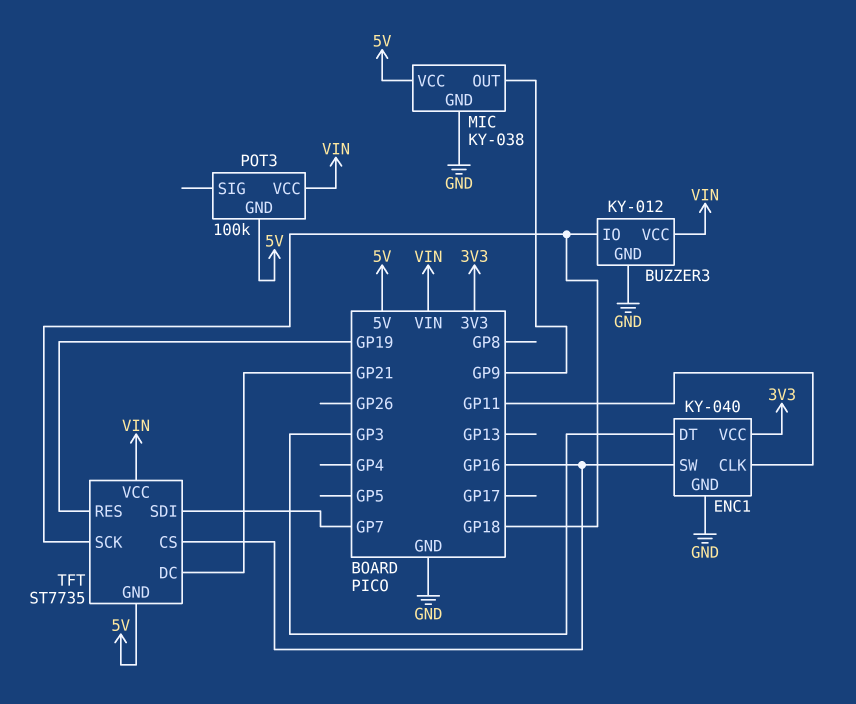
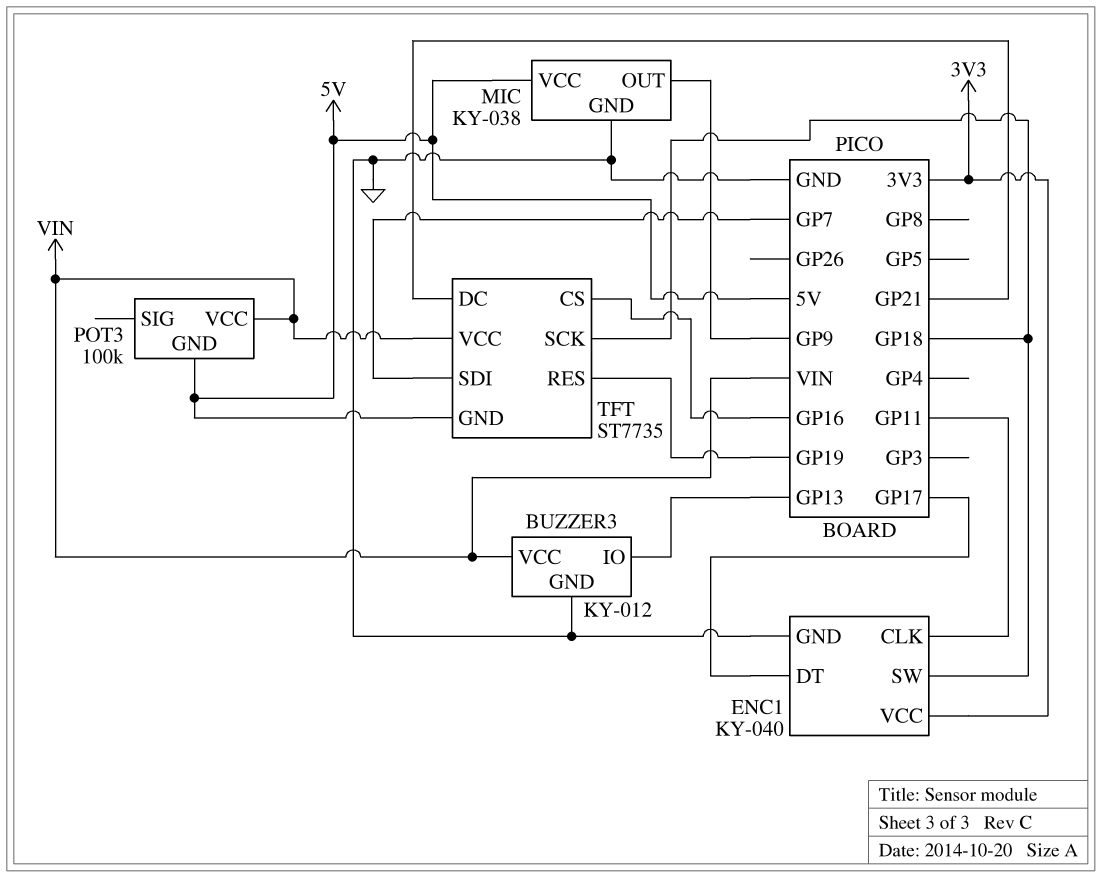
BUZZER3 pin IO: GP18 -> GP13
ENC1 pin DT: GP3 -> GP17
ENC1 pin SW: GP16 -> GP18

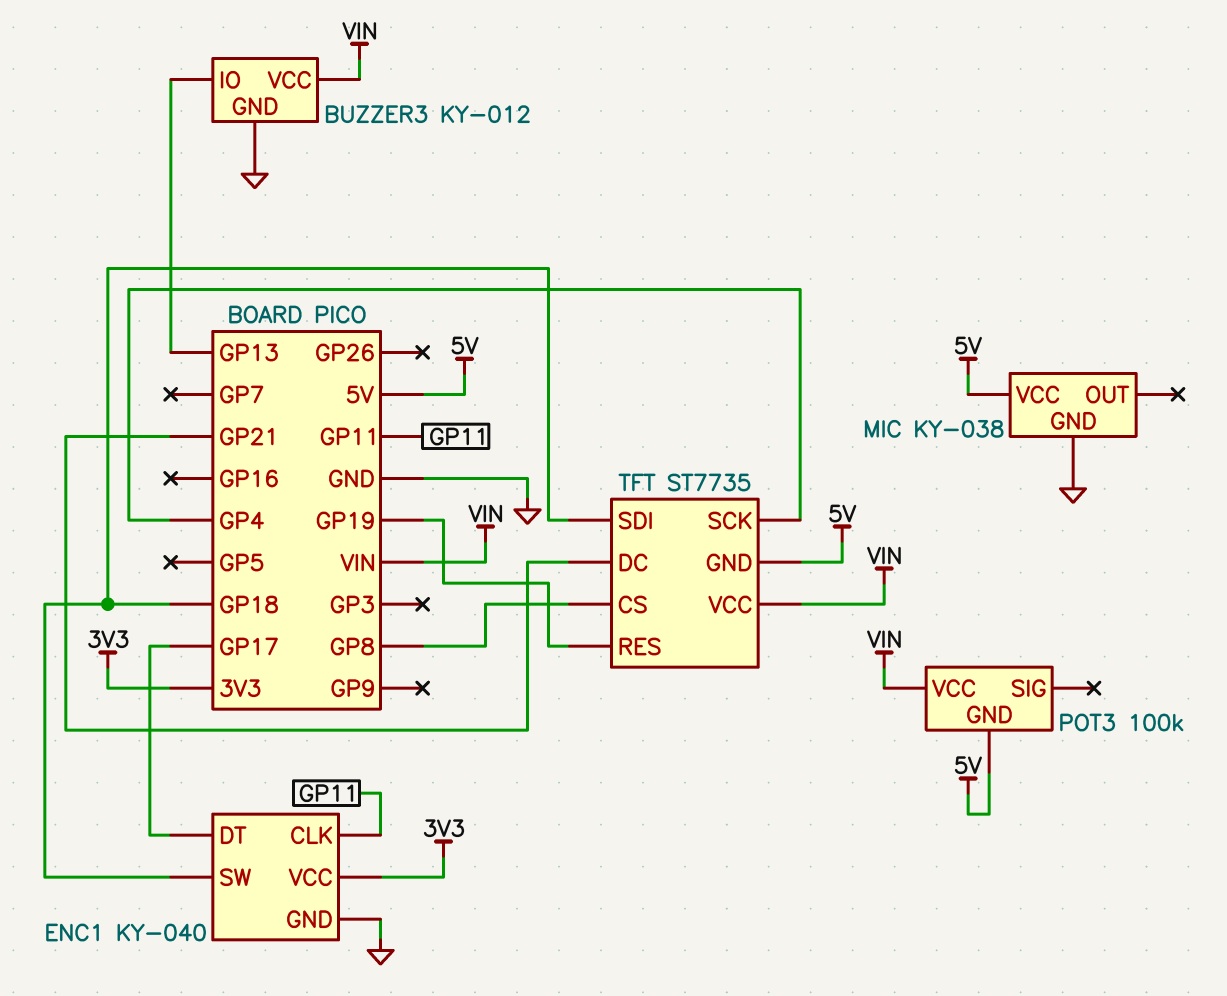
MIC pin OUT: GP9 -> none
TFT pin CS: GP16 -> GP8
TFT pin SCK: GP18 -> GP4
TFT pin SDI: GP7 -> GP18

